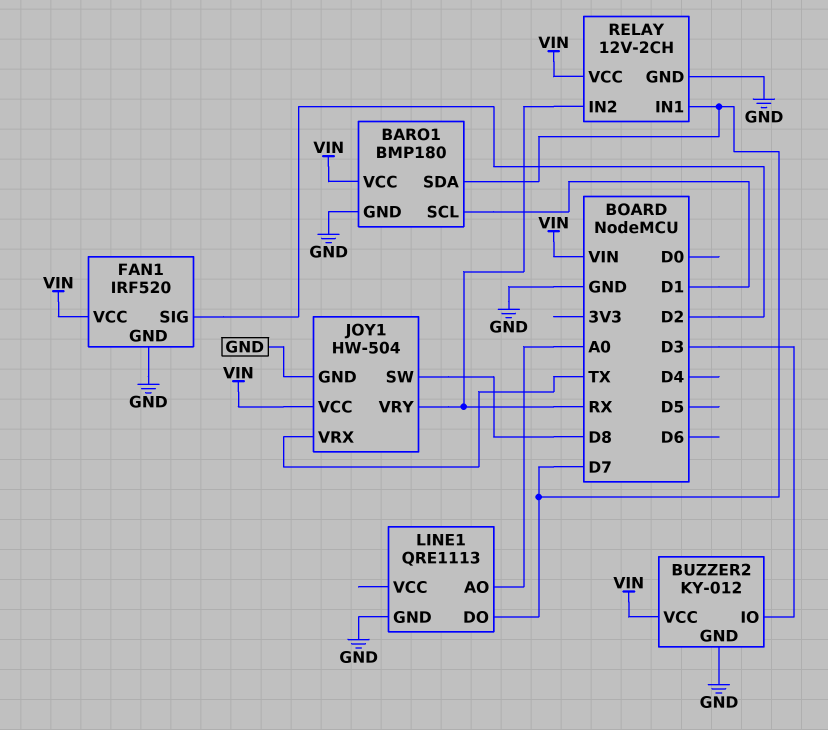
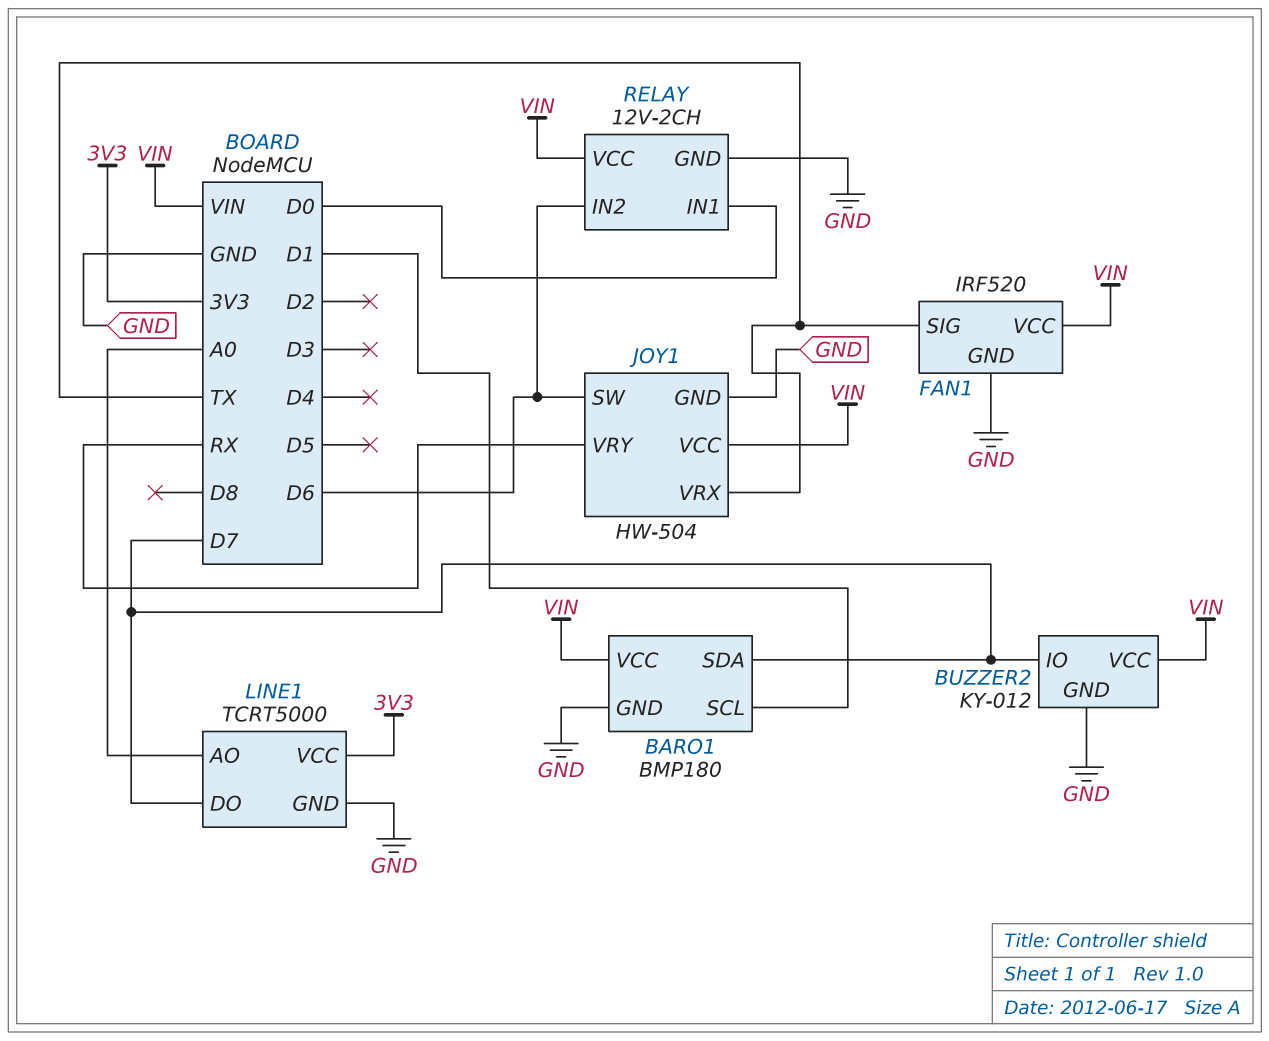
BUZZER2 pin IO: D3 -> D7
FAN1 pin SIG: D2 -> TX
JOY1 pin SW: D8 -> D6
LINE1: QRE1113 -> TCRT5000
LINE1 pin VCC: none -> 3V3
RELAY pin IN1: D7 -> D0
RELAY pin IN2: RX -> D6

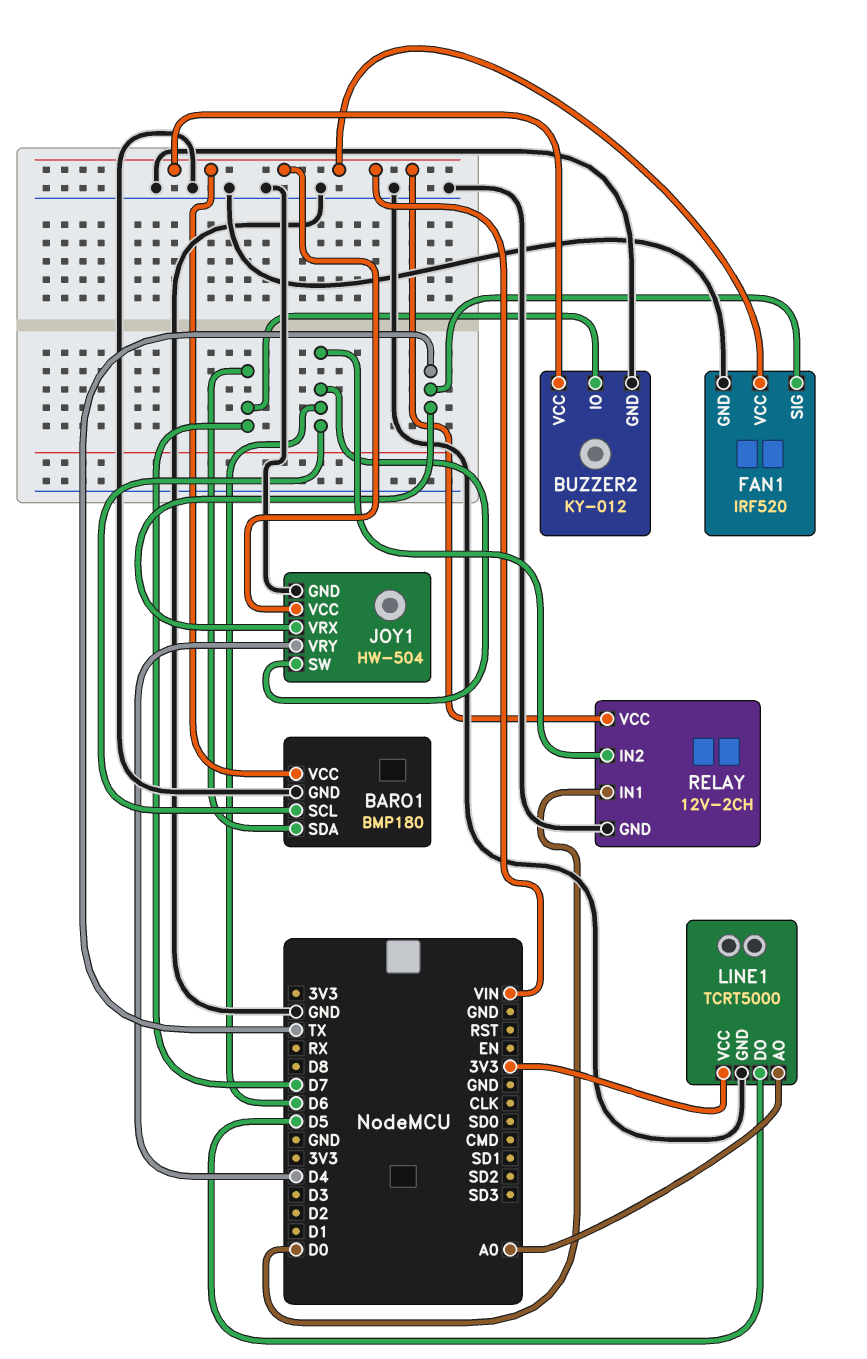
BARO1 pin SCL: D1 -> D6
JOY1 pin VRY: RX -> D4
LINE1 pin DO: D7 -> D5

